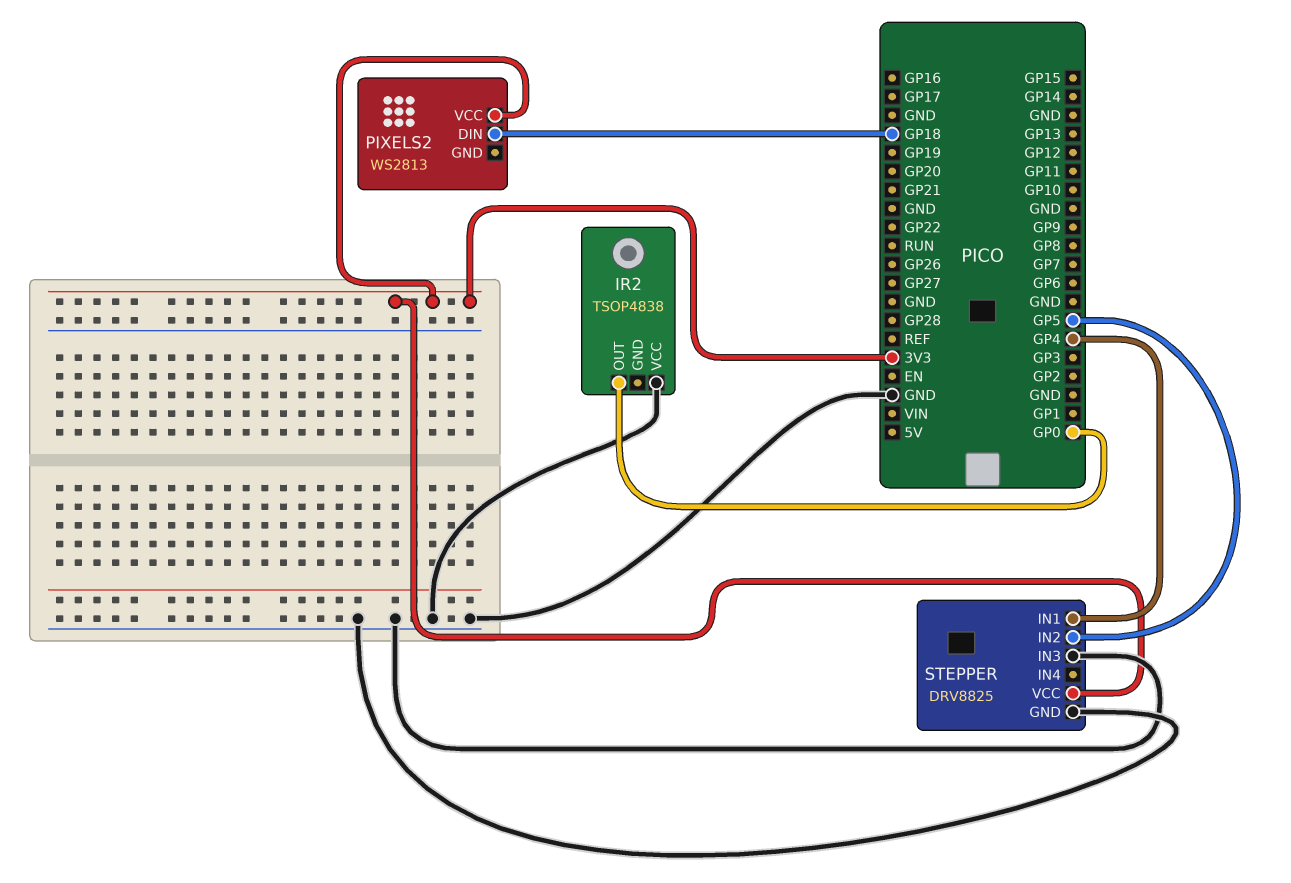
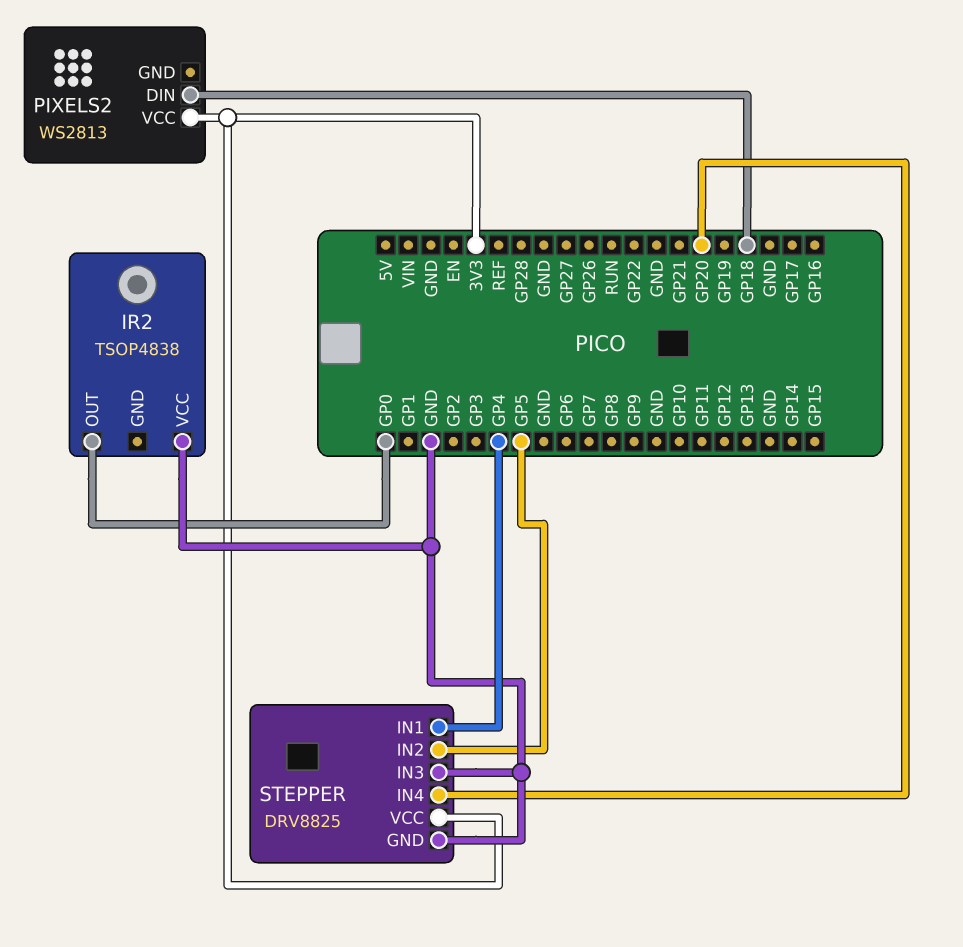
STEPPER pin IN4: none -> GP20

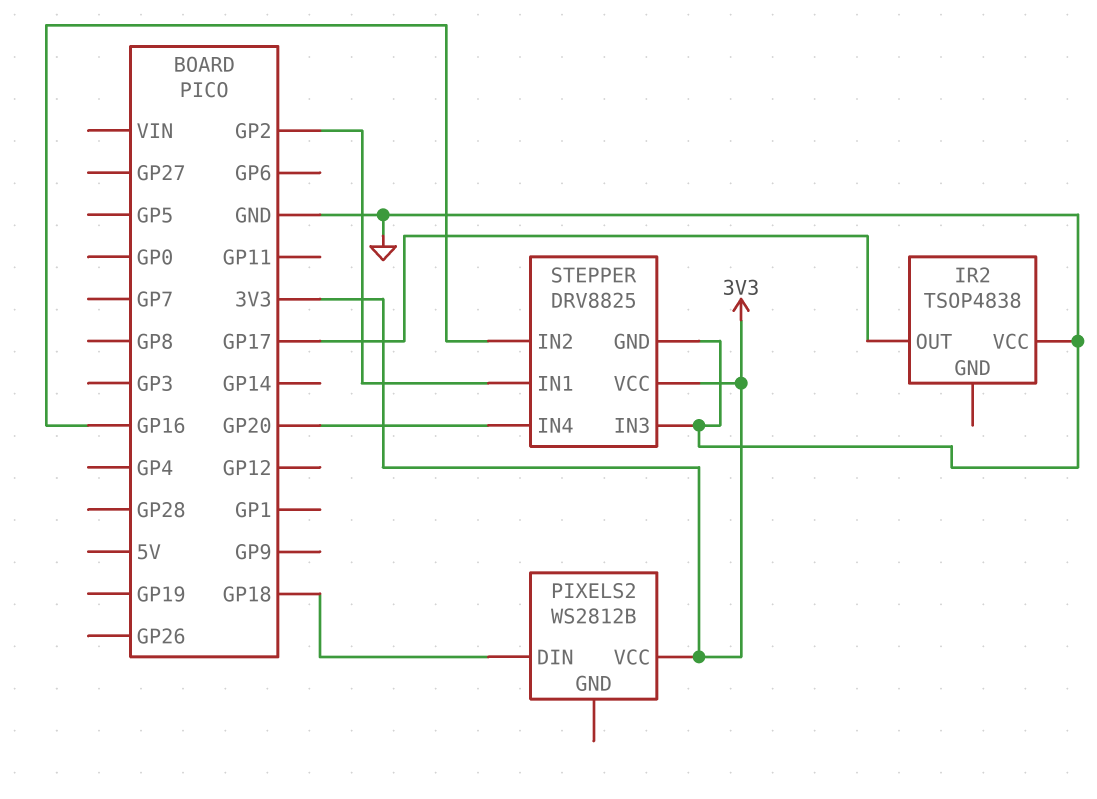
IR2 pin OUT: GP0 -> GP17
PIXELS2: WS2813 -> WS2812B
STEPPER pin IN1: GP4 -> GP2
STEPPER pin IN2: GP5 -> GP16

